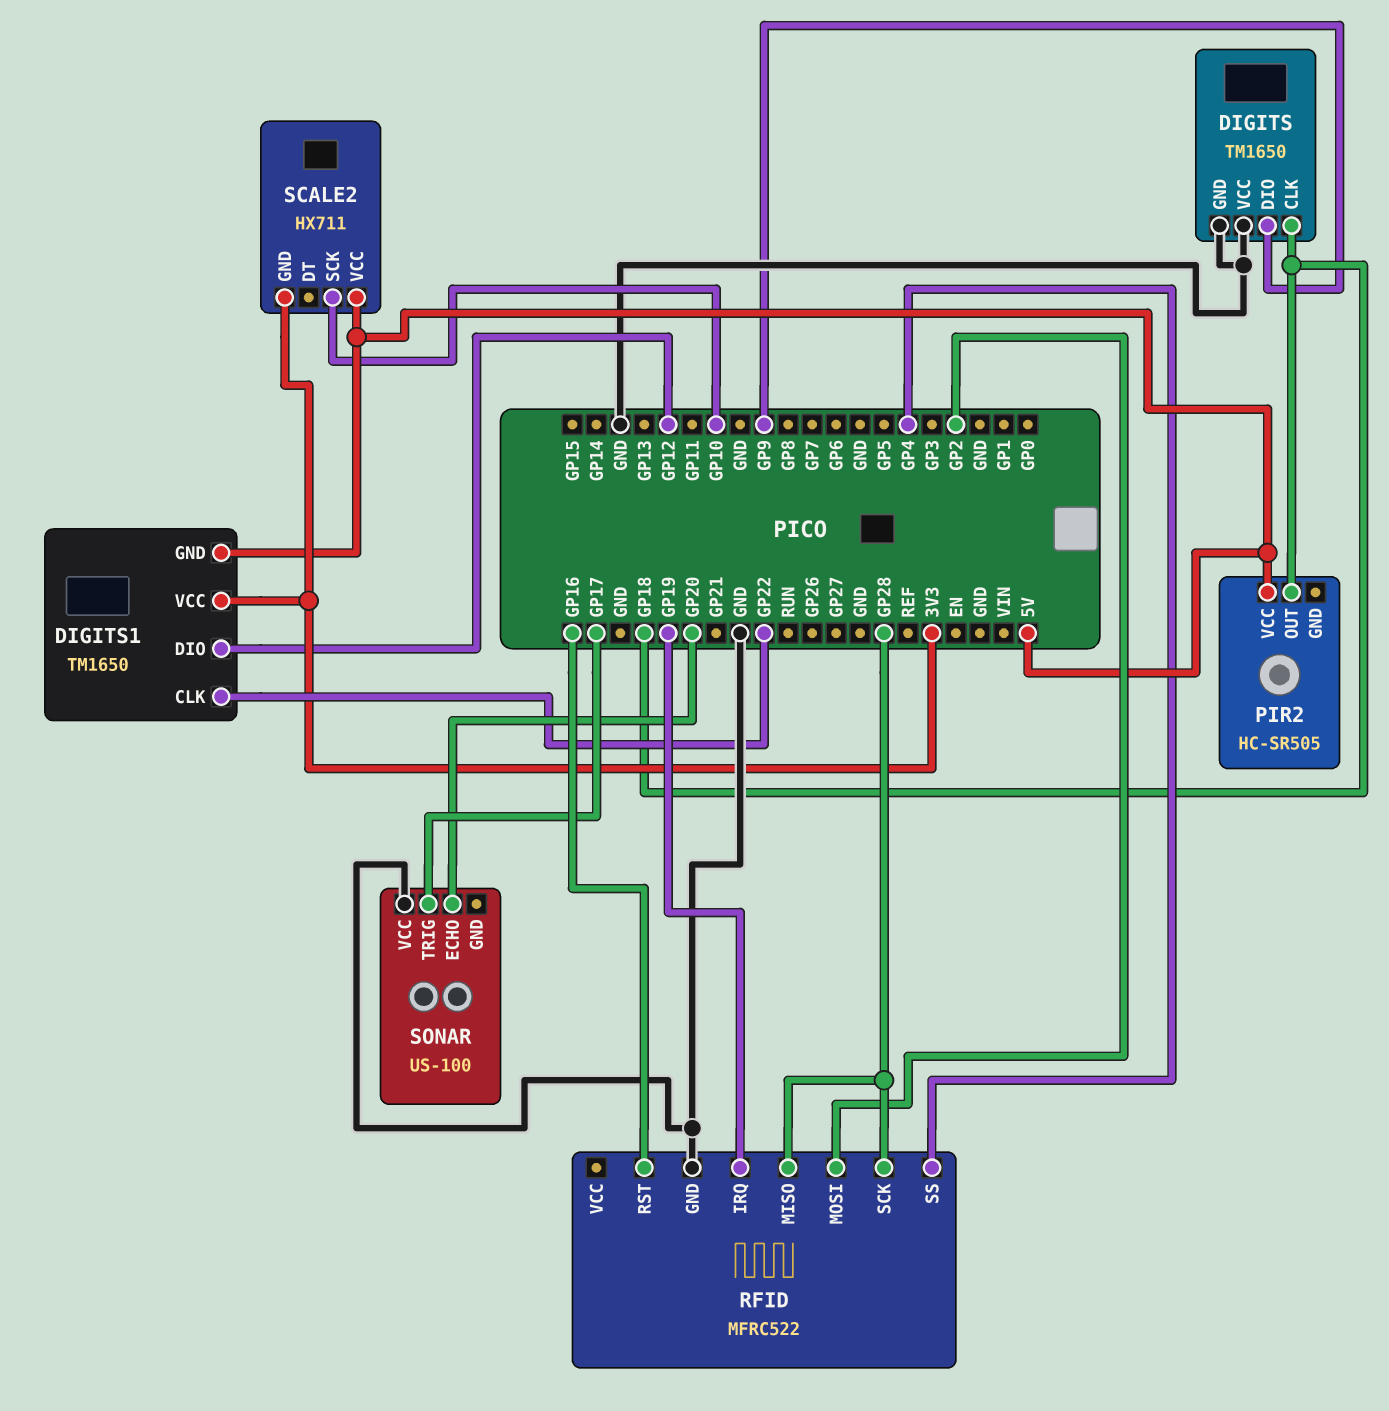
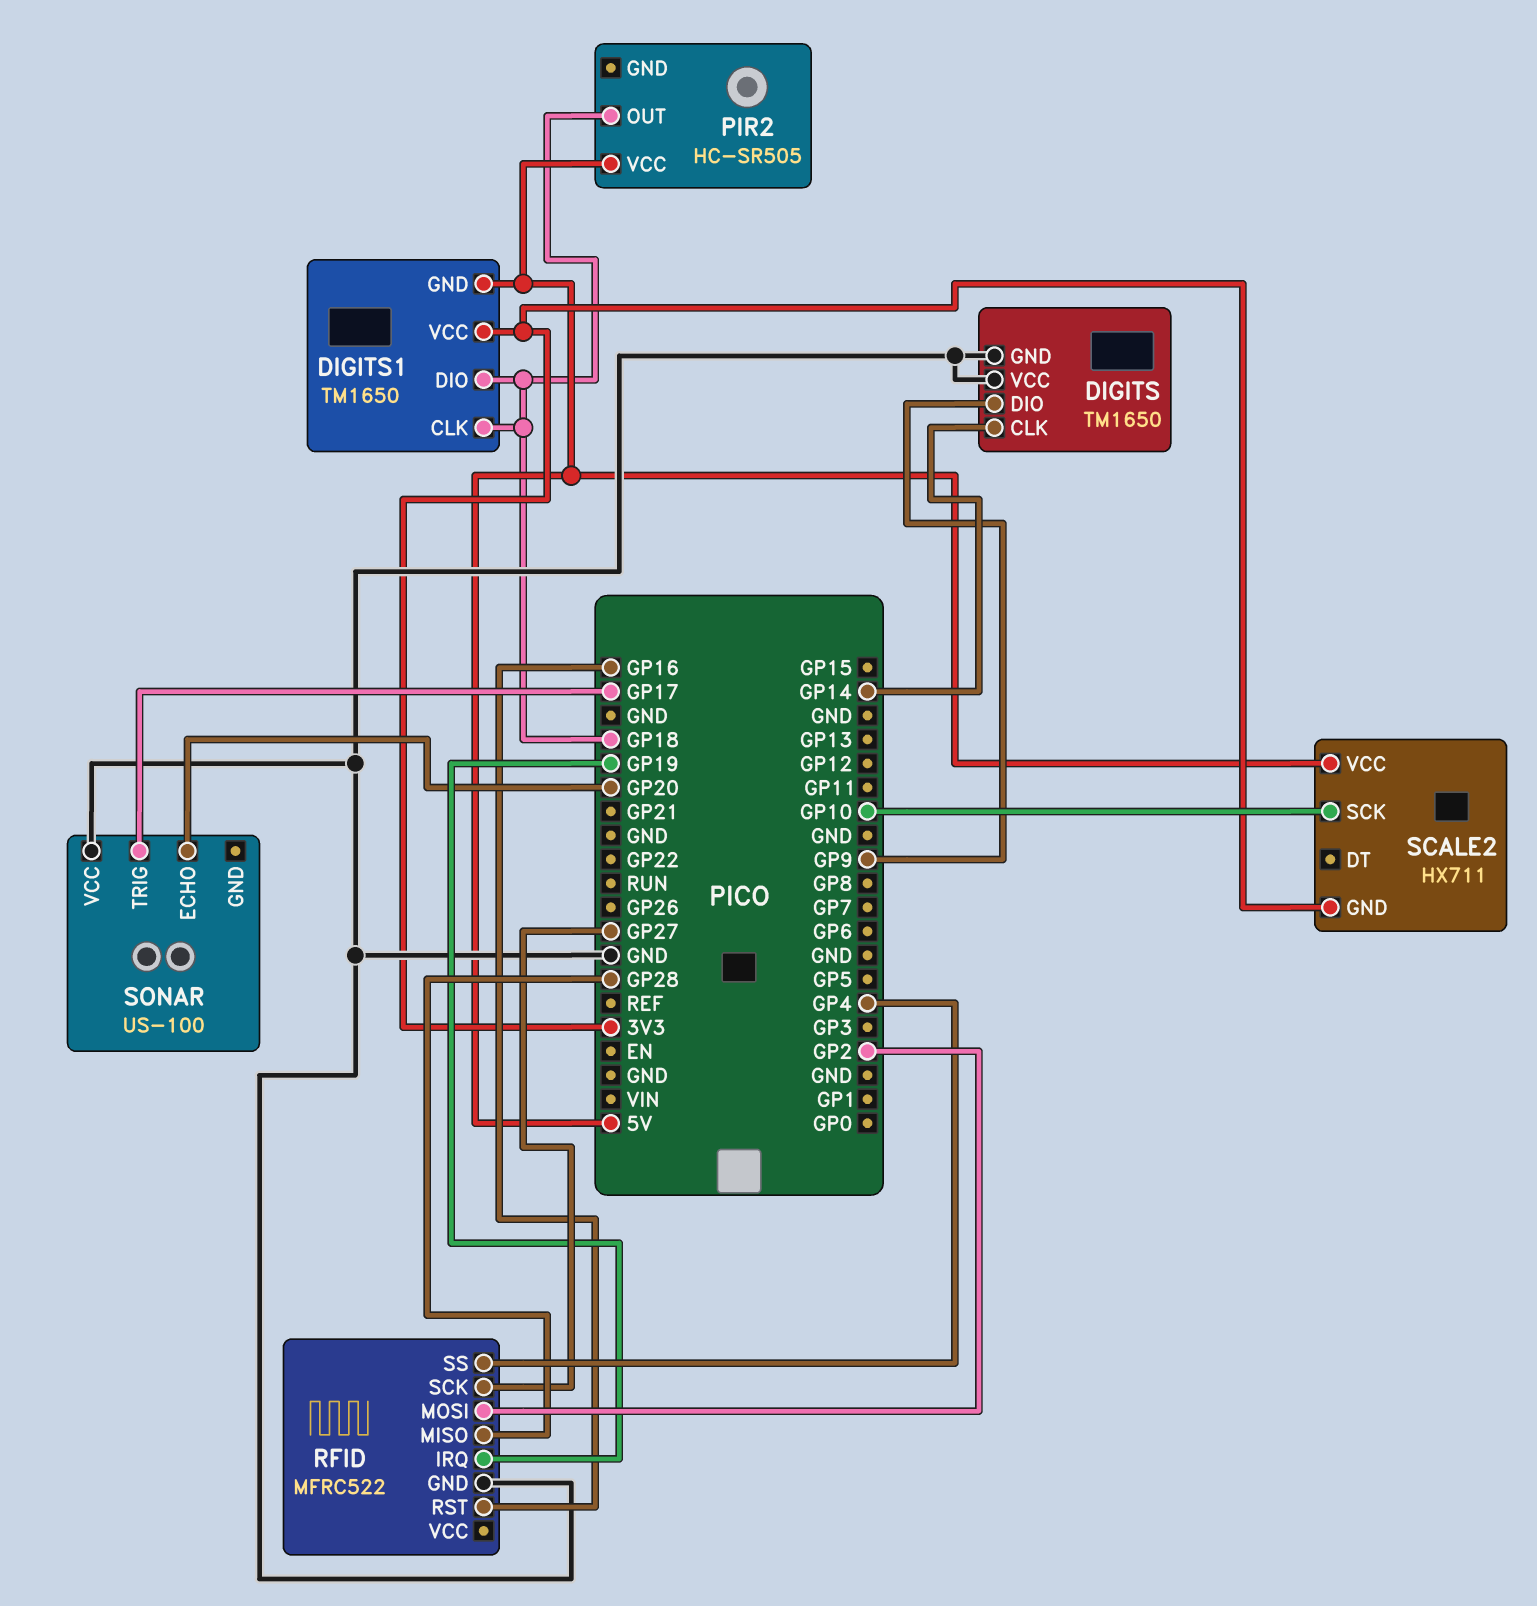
DIGITS pin CLK: GP18 -> GP14
DIGITS1 pin CLK: GP22 -> GP18
DIGITS1 pin DIO: GP12 -> GP18
RFID pin SCK: GP28 -> GP27

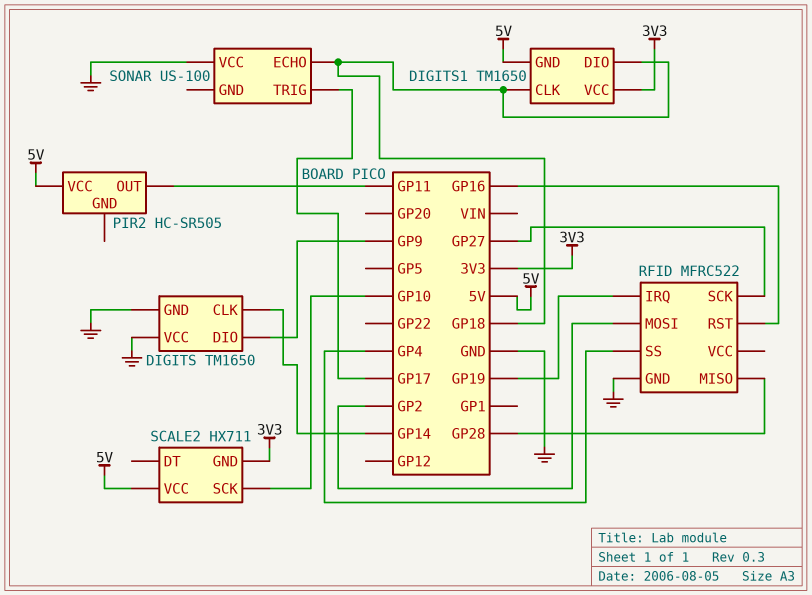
PIR2 pin OUT: GP18 -> GP11
SONAR pin ECHO: GP20 -> GP18

